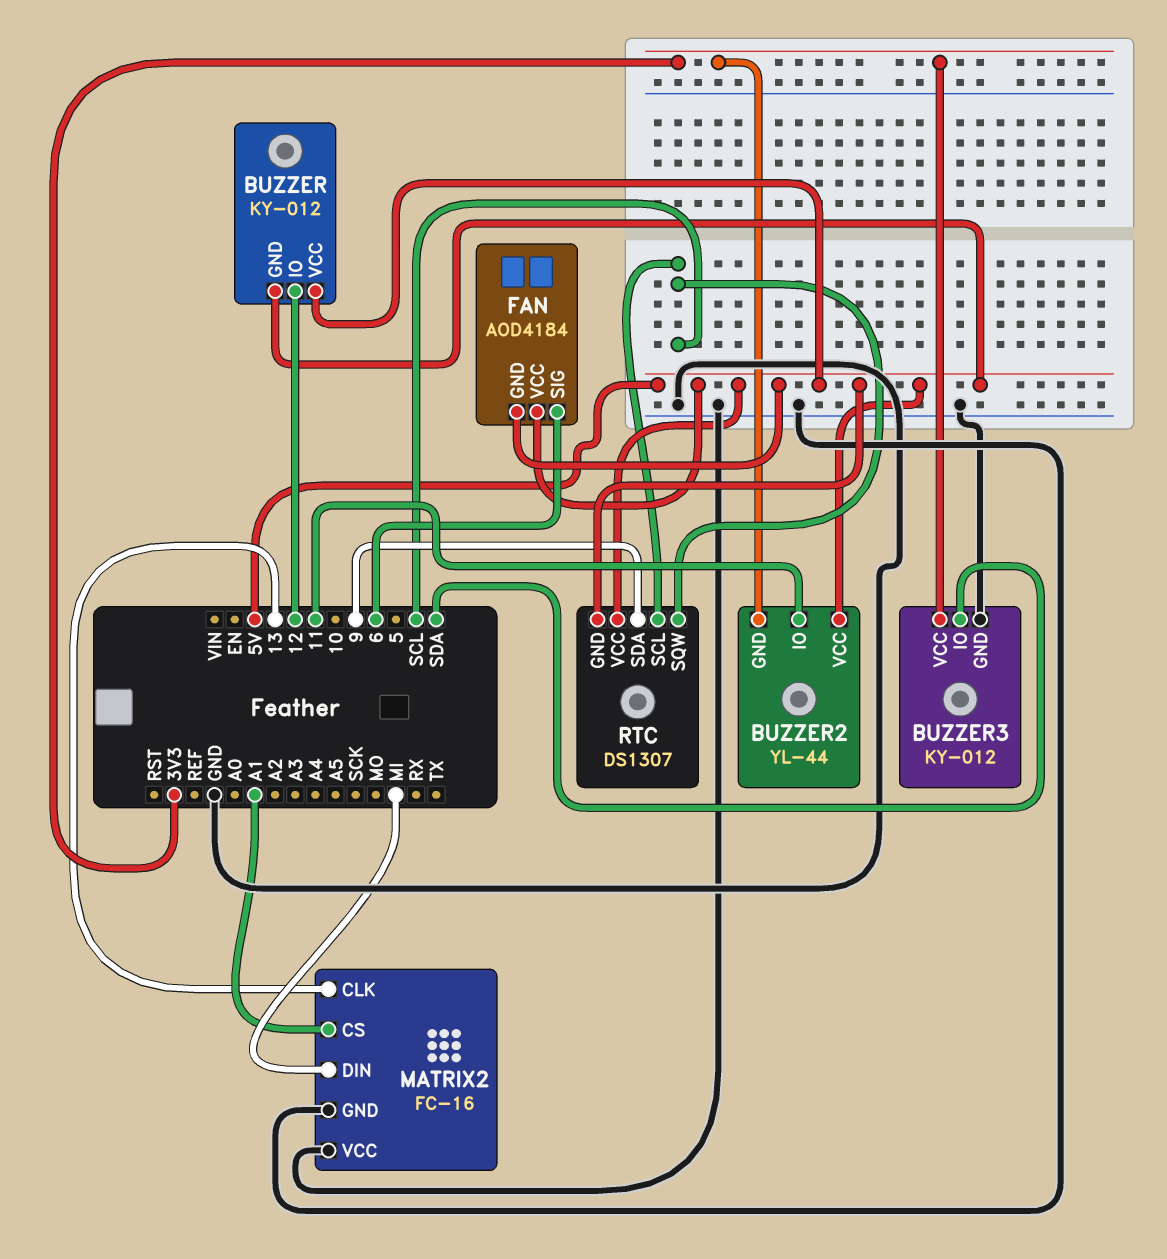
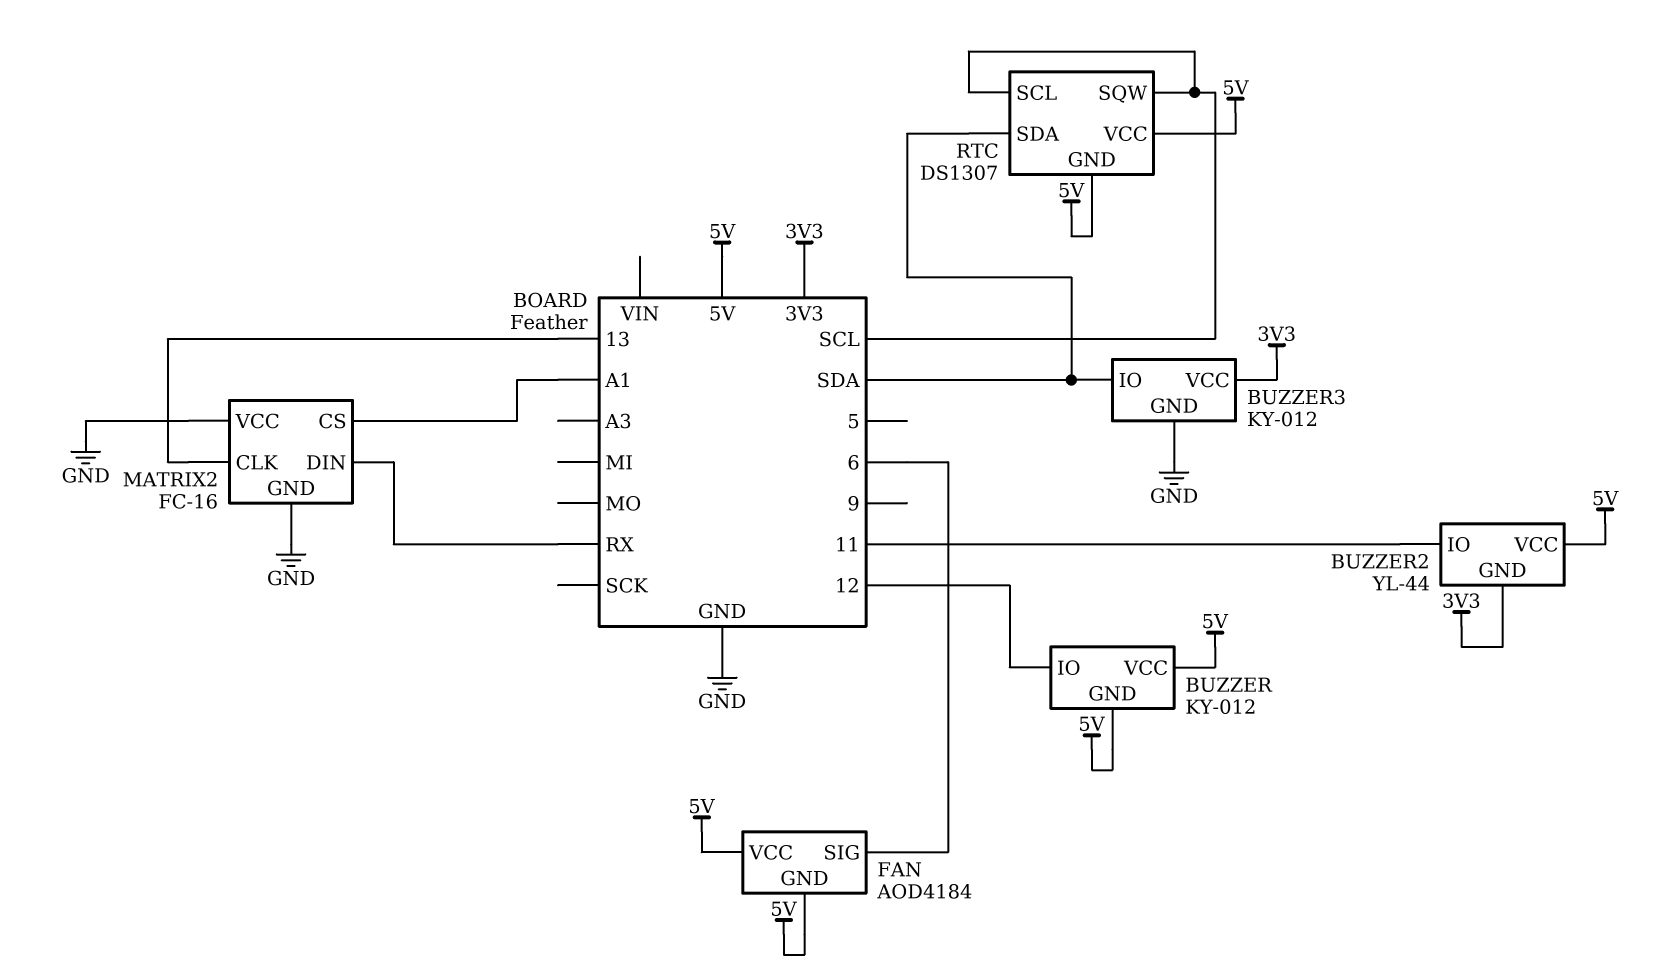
MATRIX2 pin DIN: MI -> RX
RTC pin SDA: 9 -> SDA

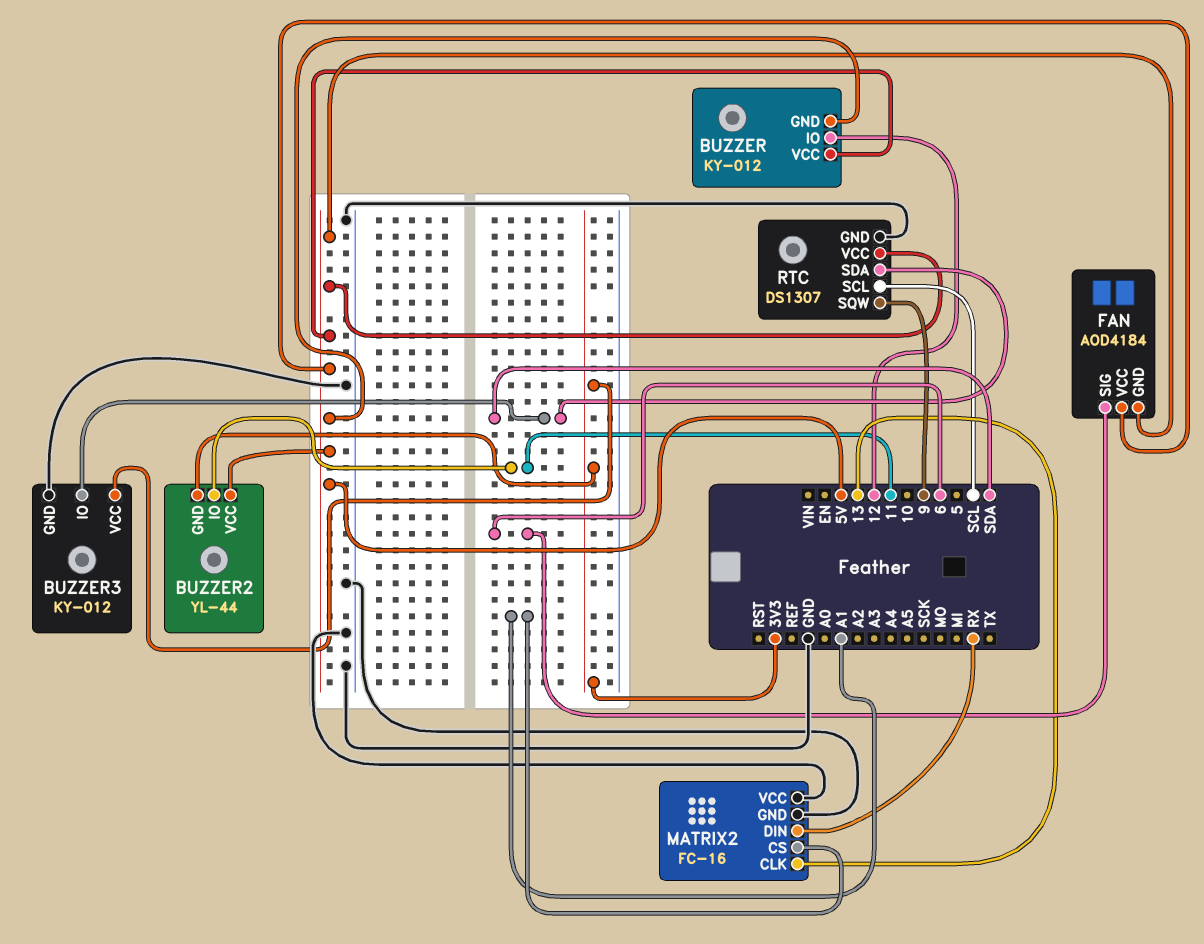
RTC pin GND: 5V -> GND
RTC pin SQW: SCL -> 9

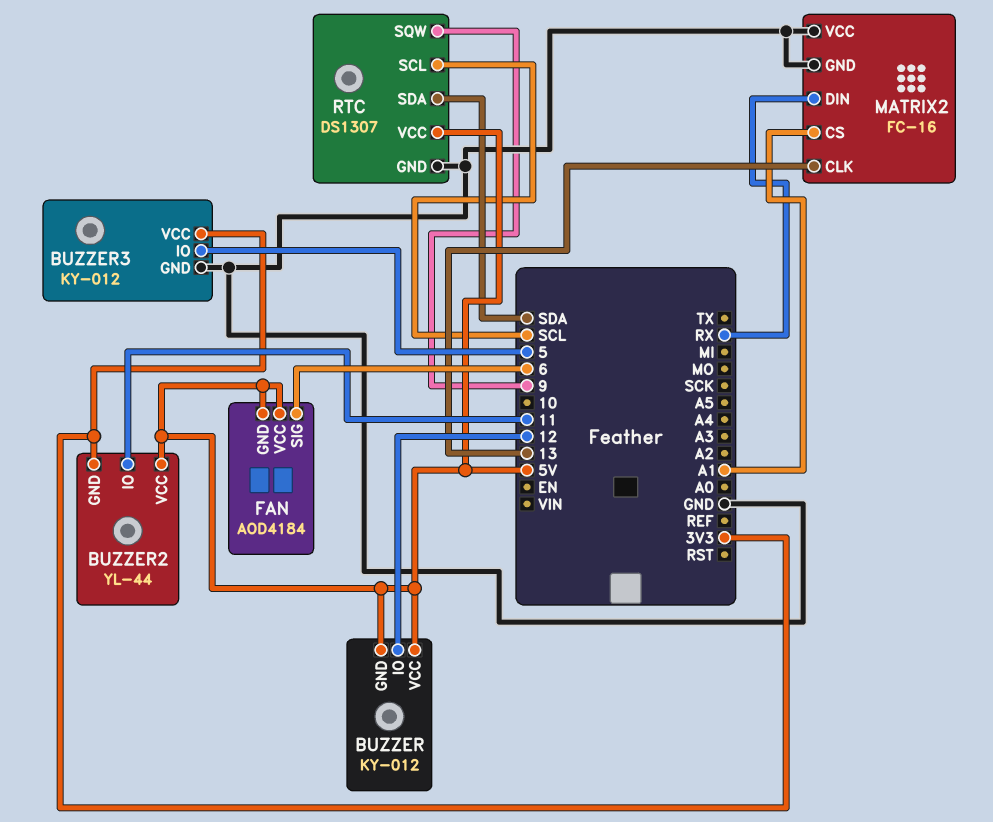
BUZZER3 pin IO: SDA -> 5

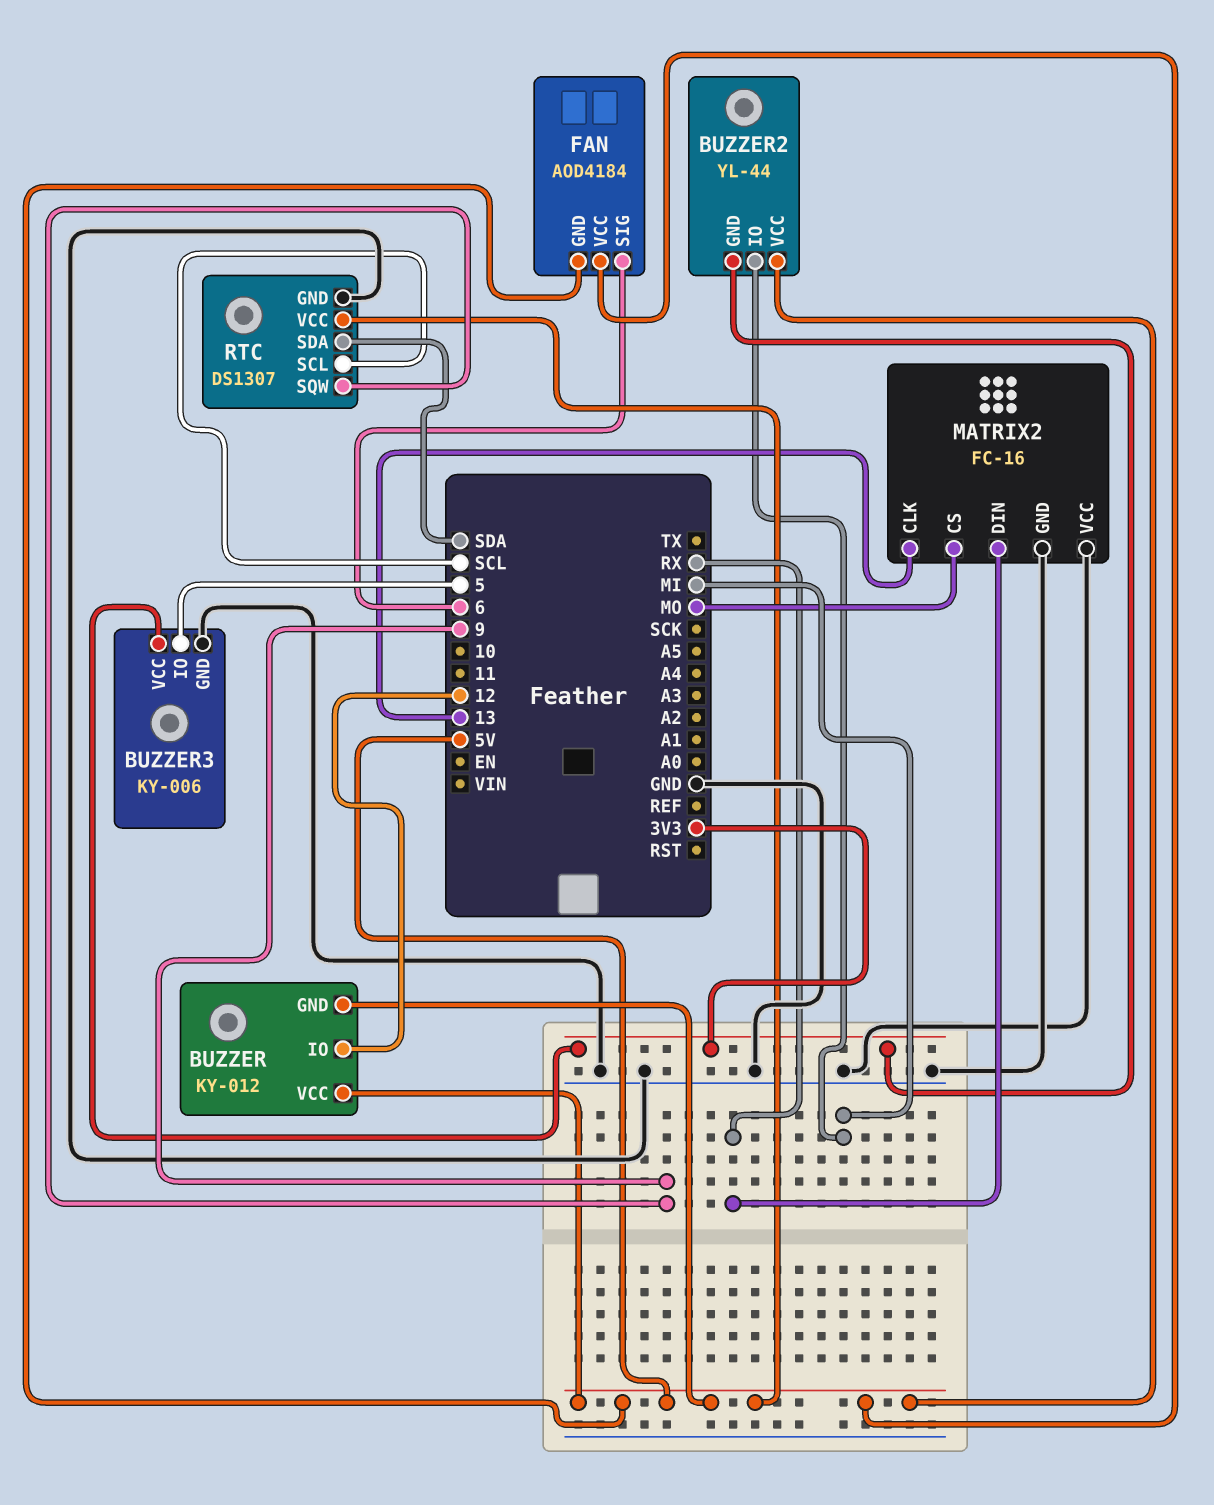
BUZZER2 pin IO: 11 -> MI
BUZZER3: KY-012 -> KY-006
MATRIX2 pin CS: A1 -> MO

